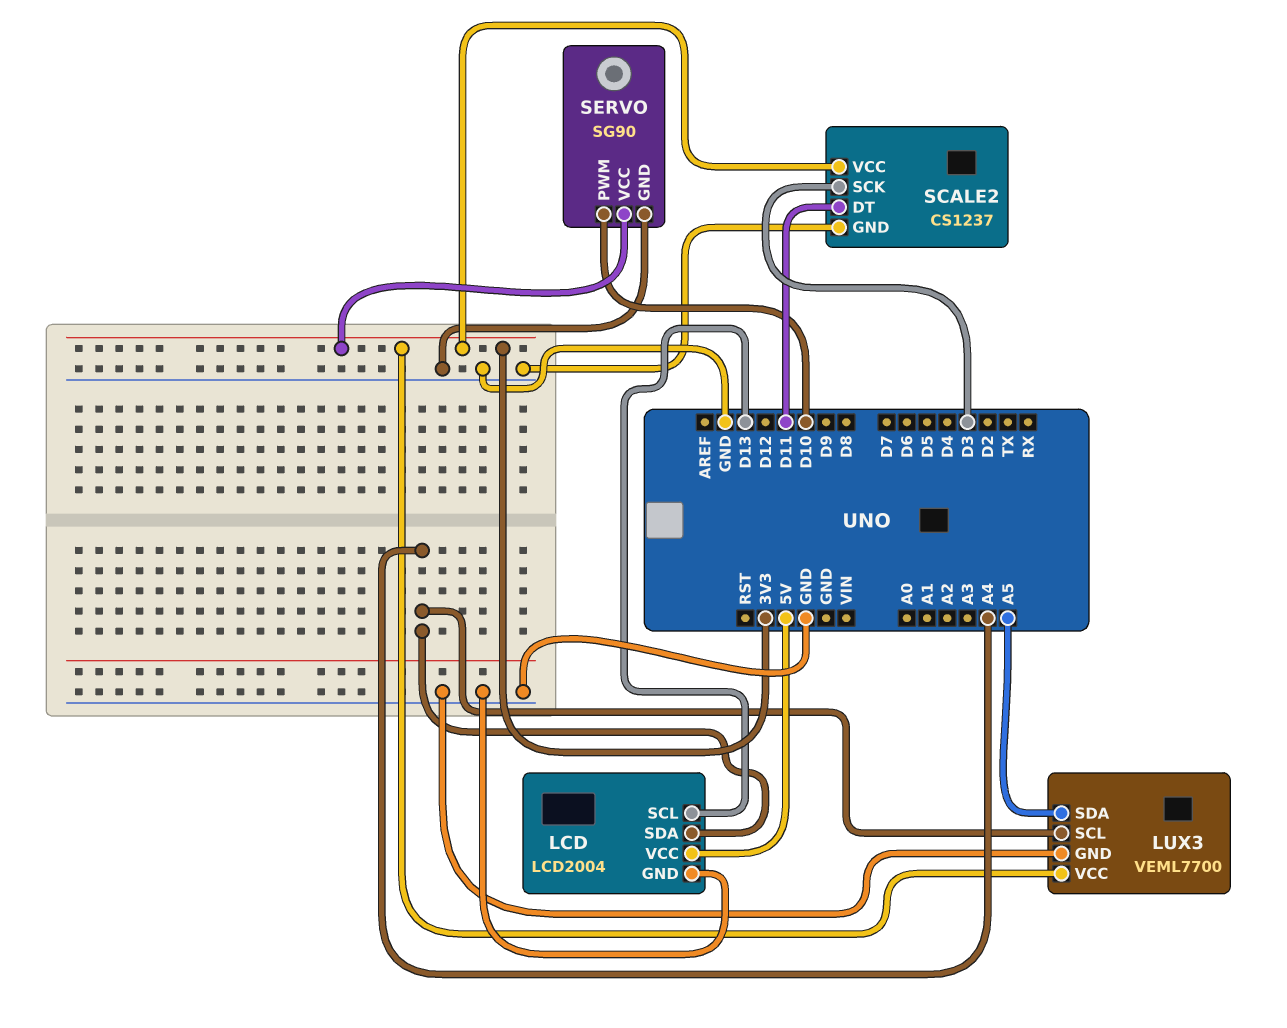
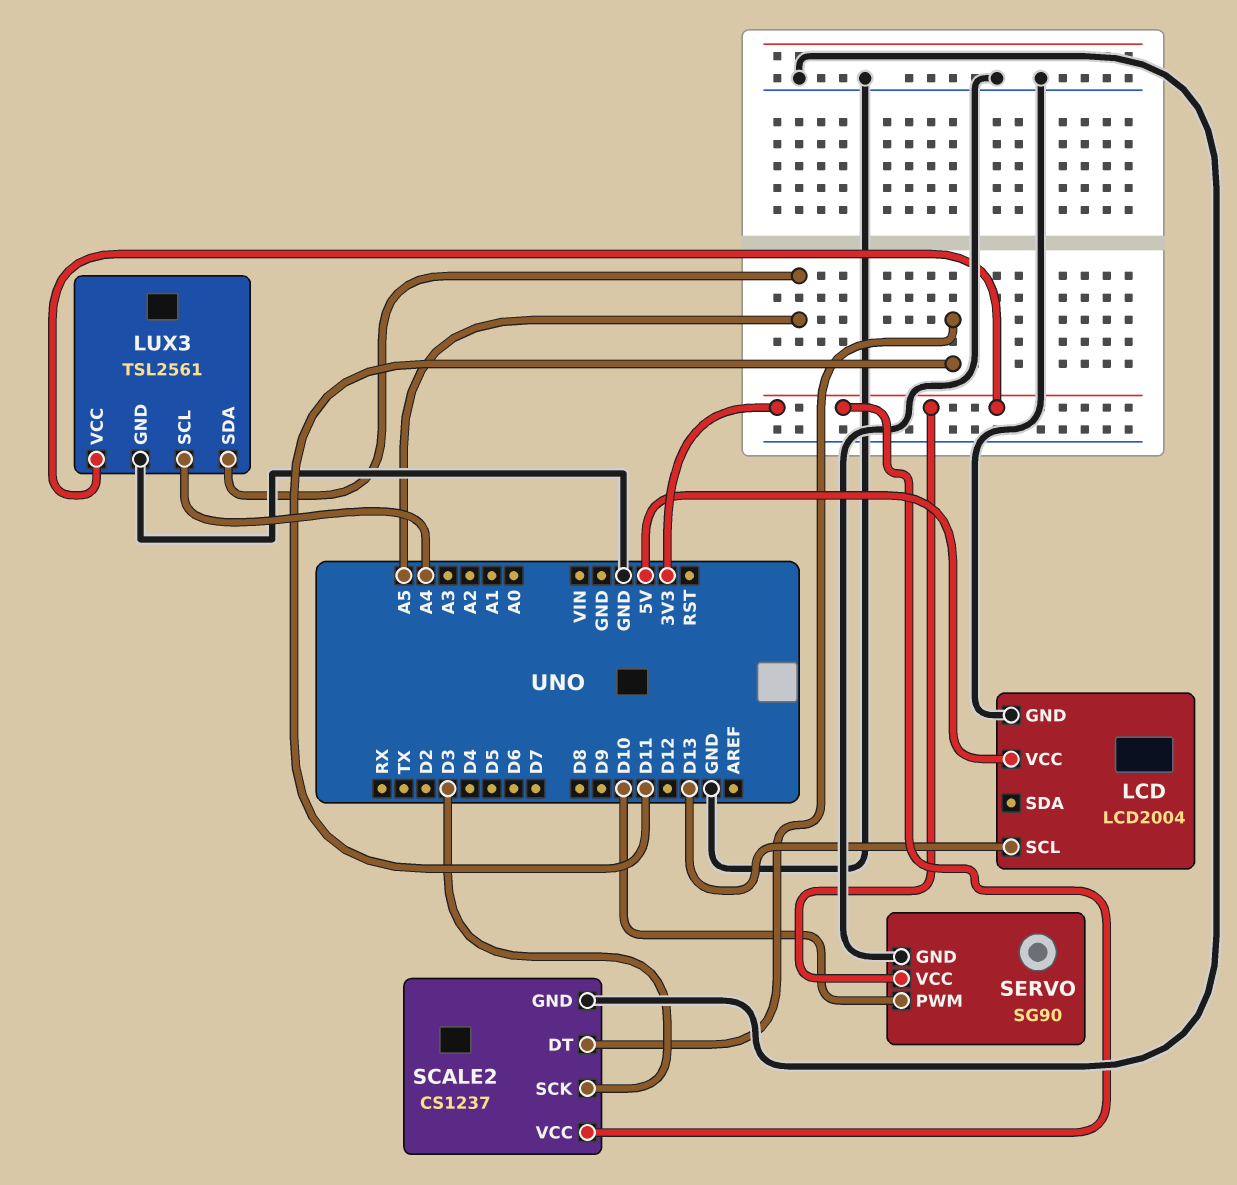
LCD pin SDA: A4 -> none
LUX3: VEML7700 -> TSL2561

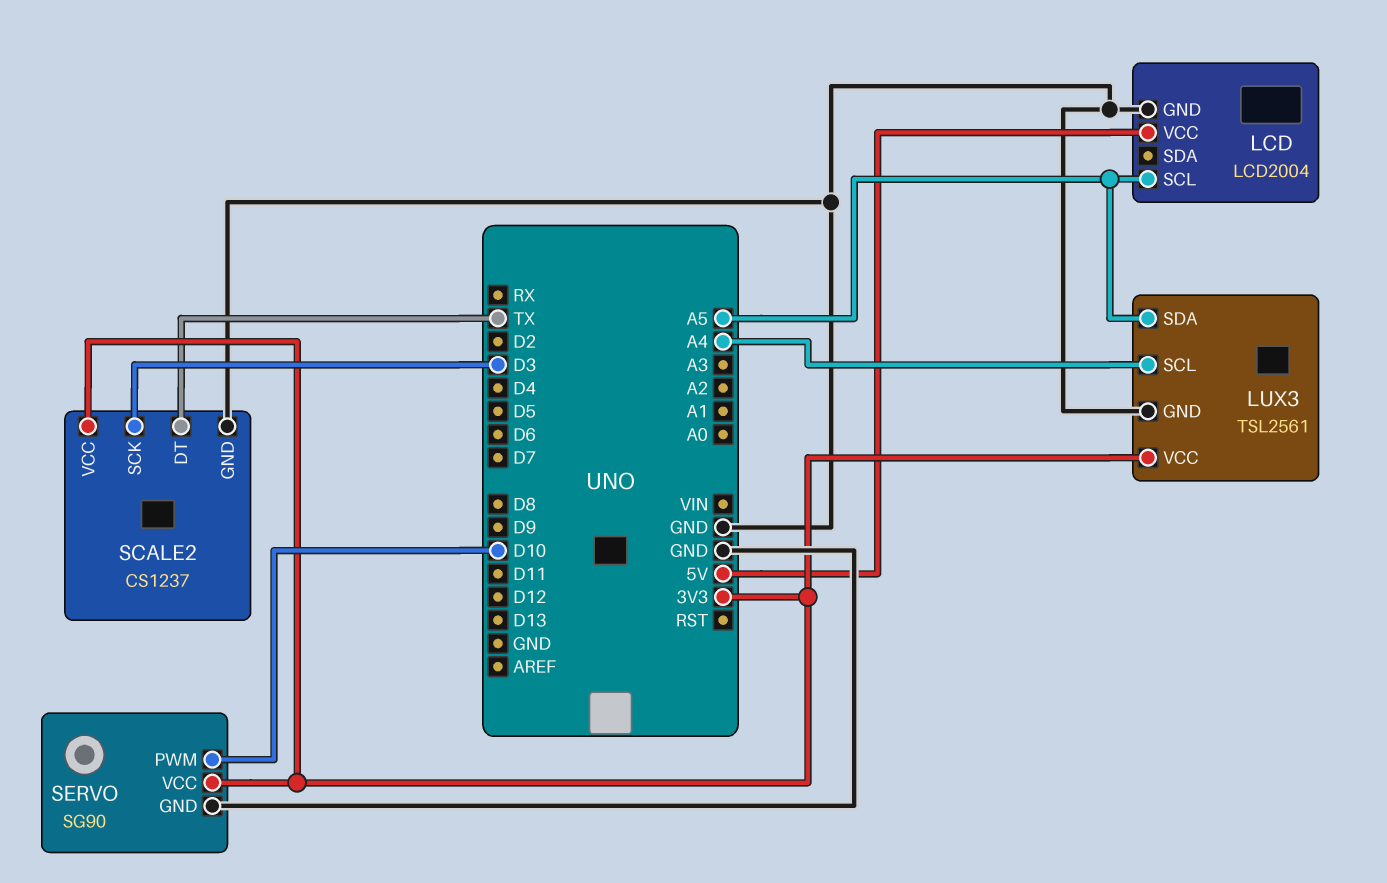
LCD pin SCL: D13 -> A5
SCALE2 pin DT: D11 -> TX

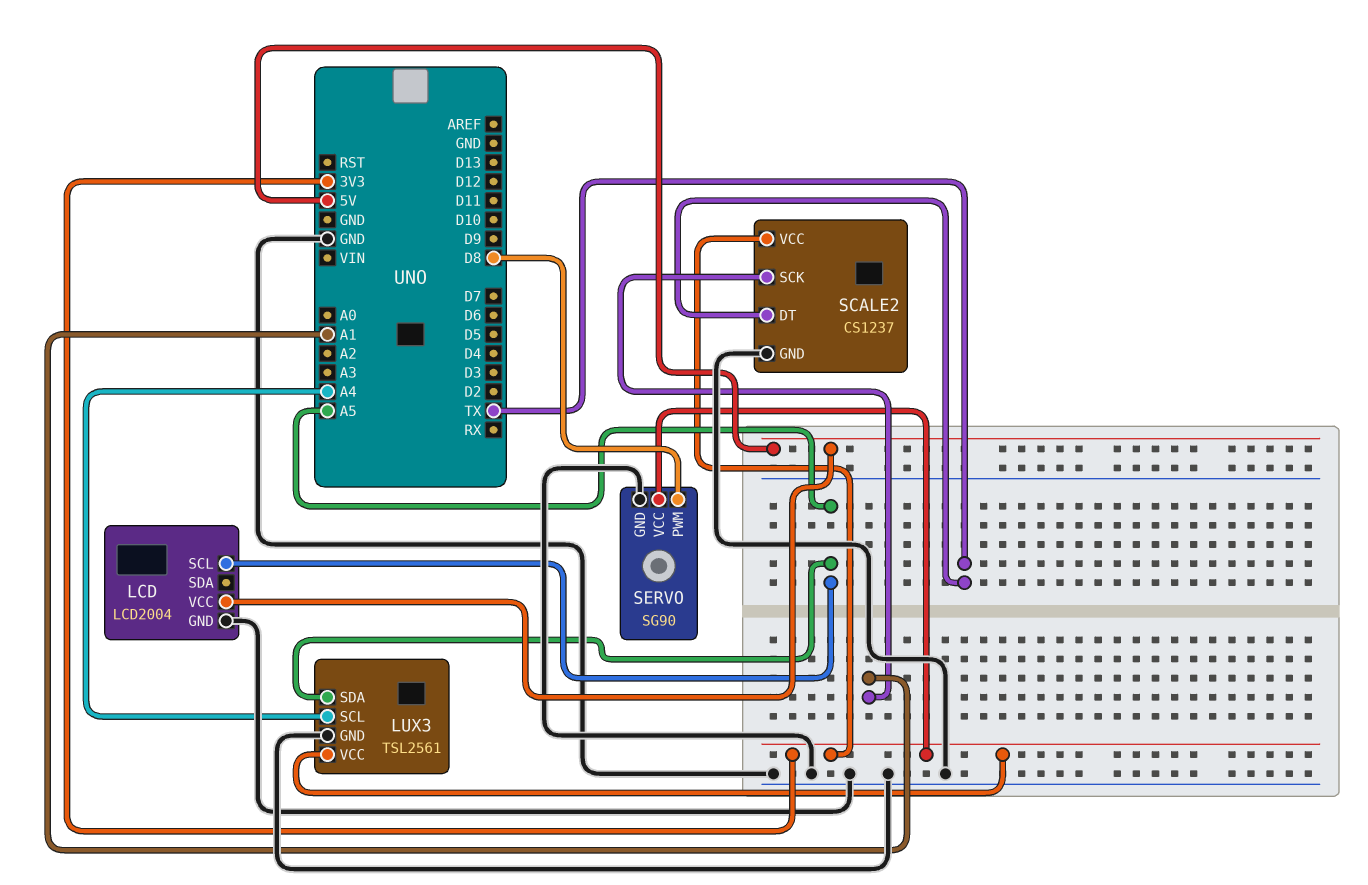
SCALE2 pin SCK: D3 -> A1
SERVO pin PWM: D10 -> D8

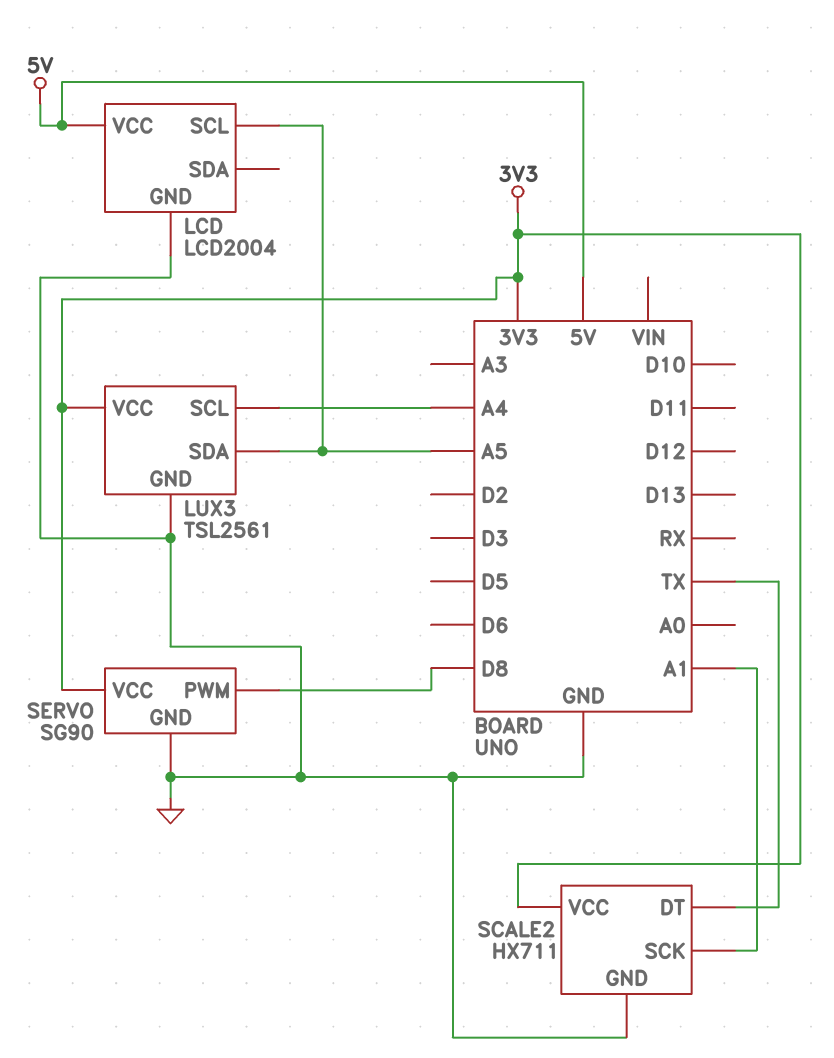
SCALE2: CS1237 -> HX711

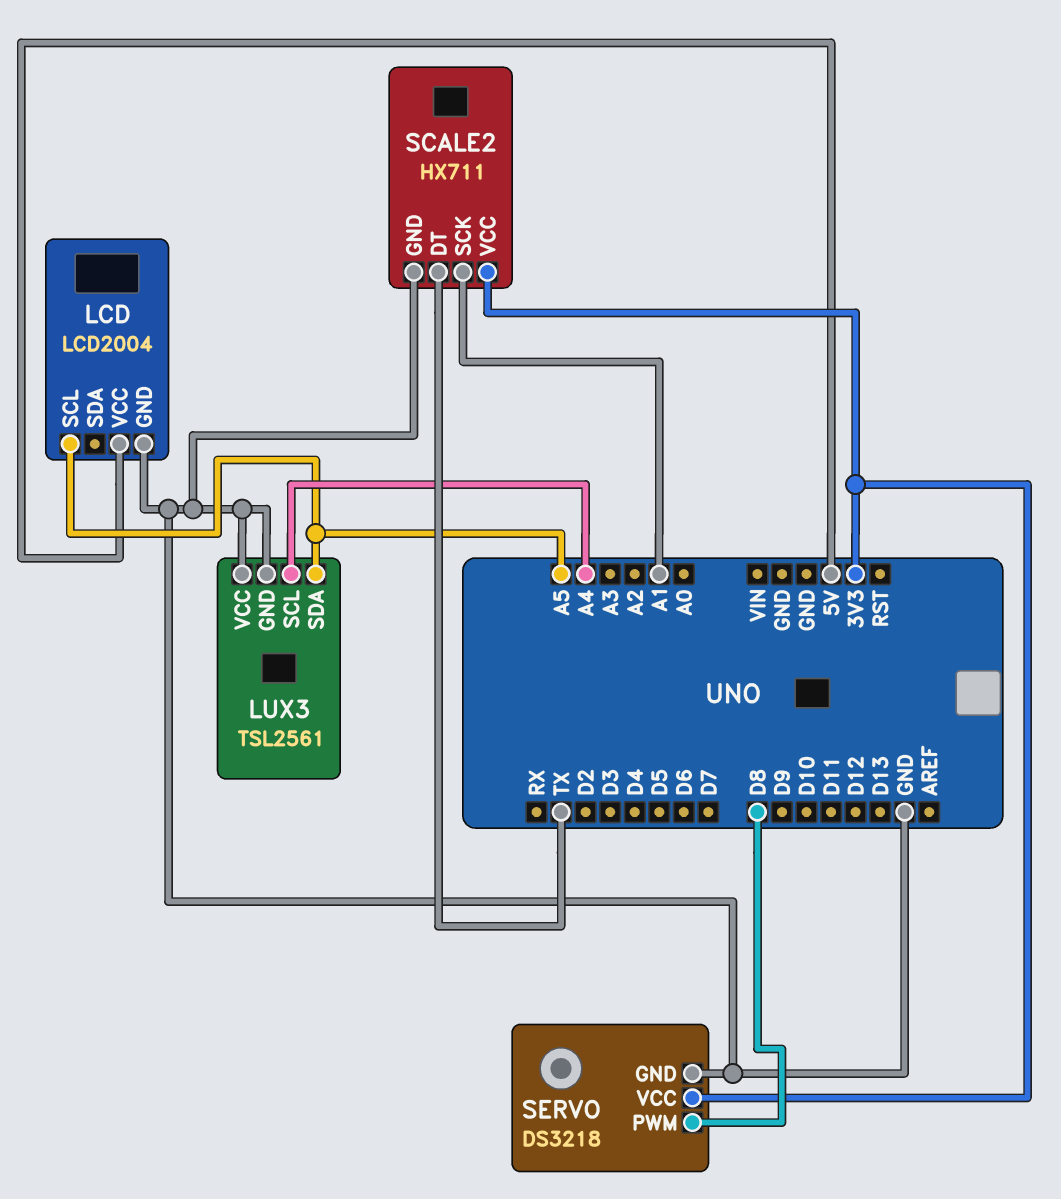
LUX3 pin VCC: 3V3 -> GND
SERVO: SG90 -> DS3218

